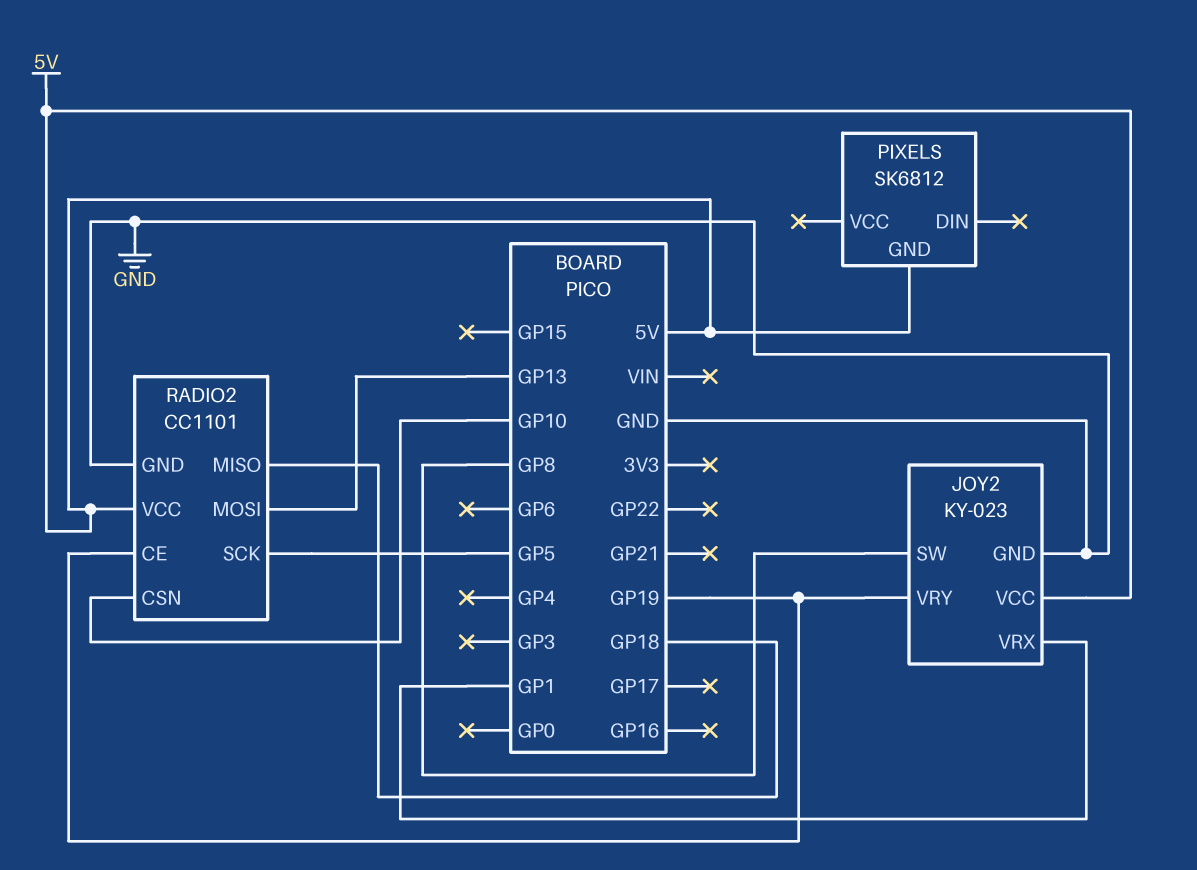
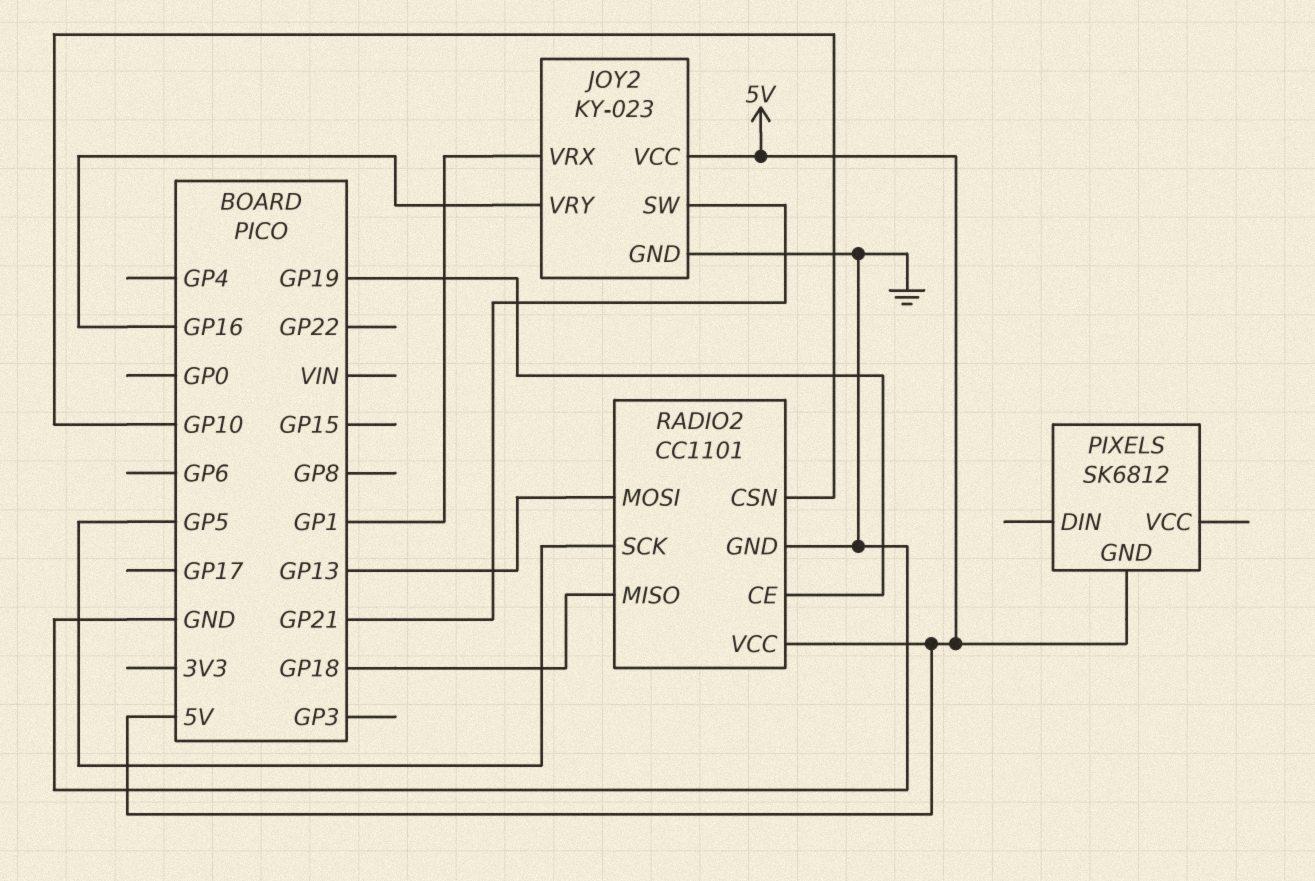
JOY2 pin SW: GP8 -> GP21
JOY2 pin VRY: GP19 -> GP16

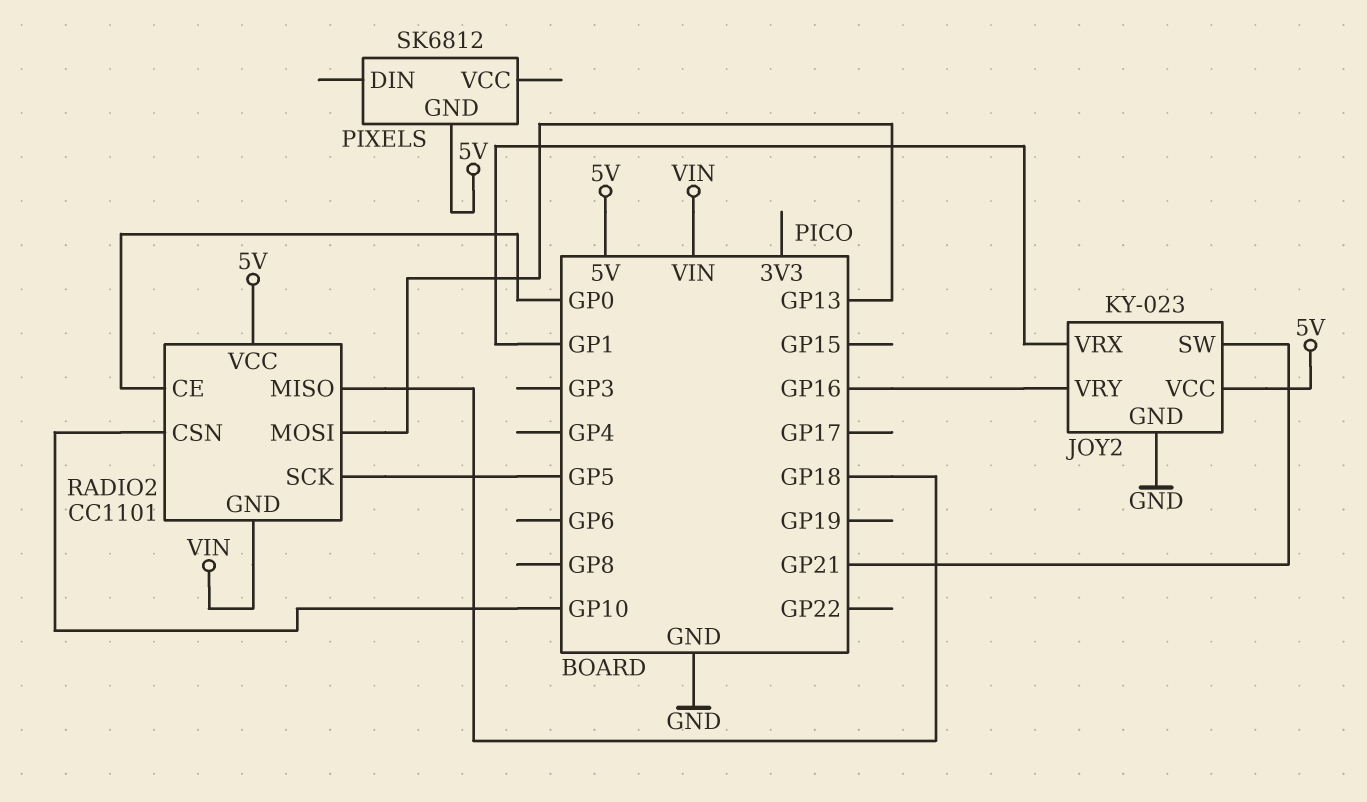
RADIO2 pin CE: GP19 -> GP0
RADIO2 pin GND: GND -> VIN

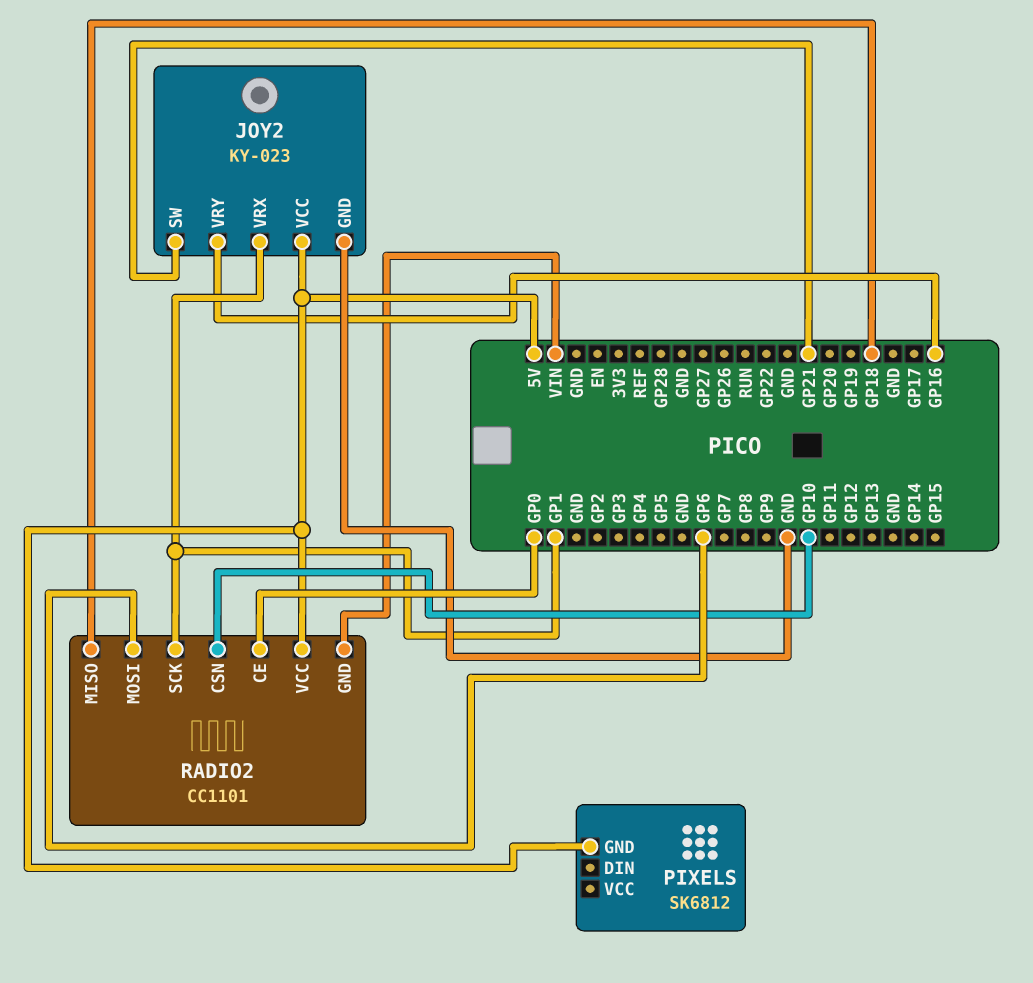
RADIO2 pin MOSI: GP13 -> GP6
RADIO2 pin SCK: GP5 -> GP1

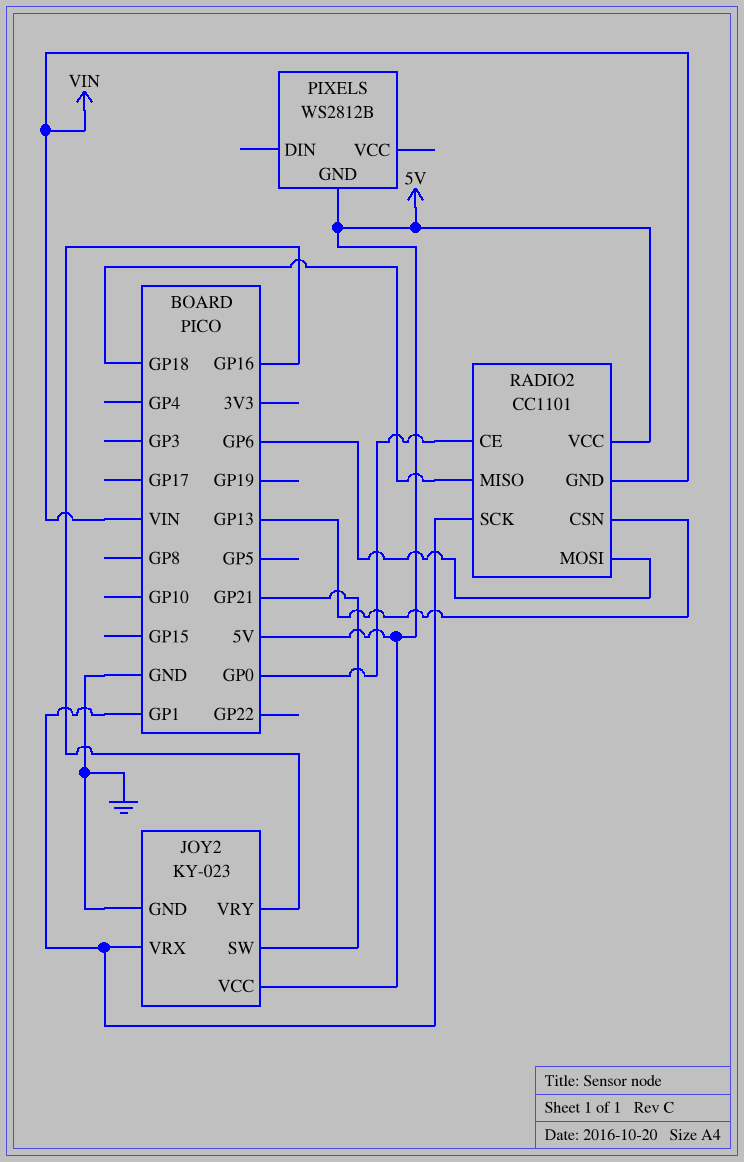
PIXELS: SK6812 -> WS2812B
RADIO2 pin CSN: GP10 -> GP13

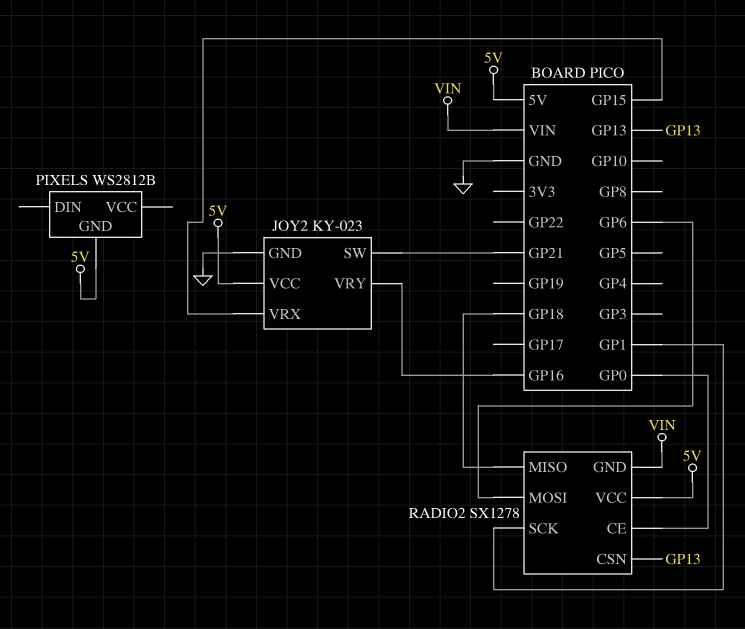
JOY2 pin VRX: GP1 -> GP15
RADIO2: CC1101 -> SX1278

